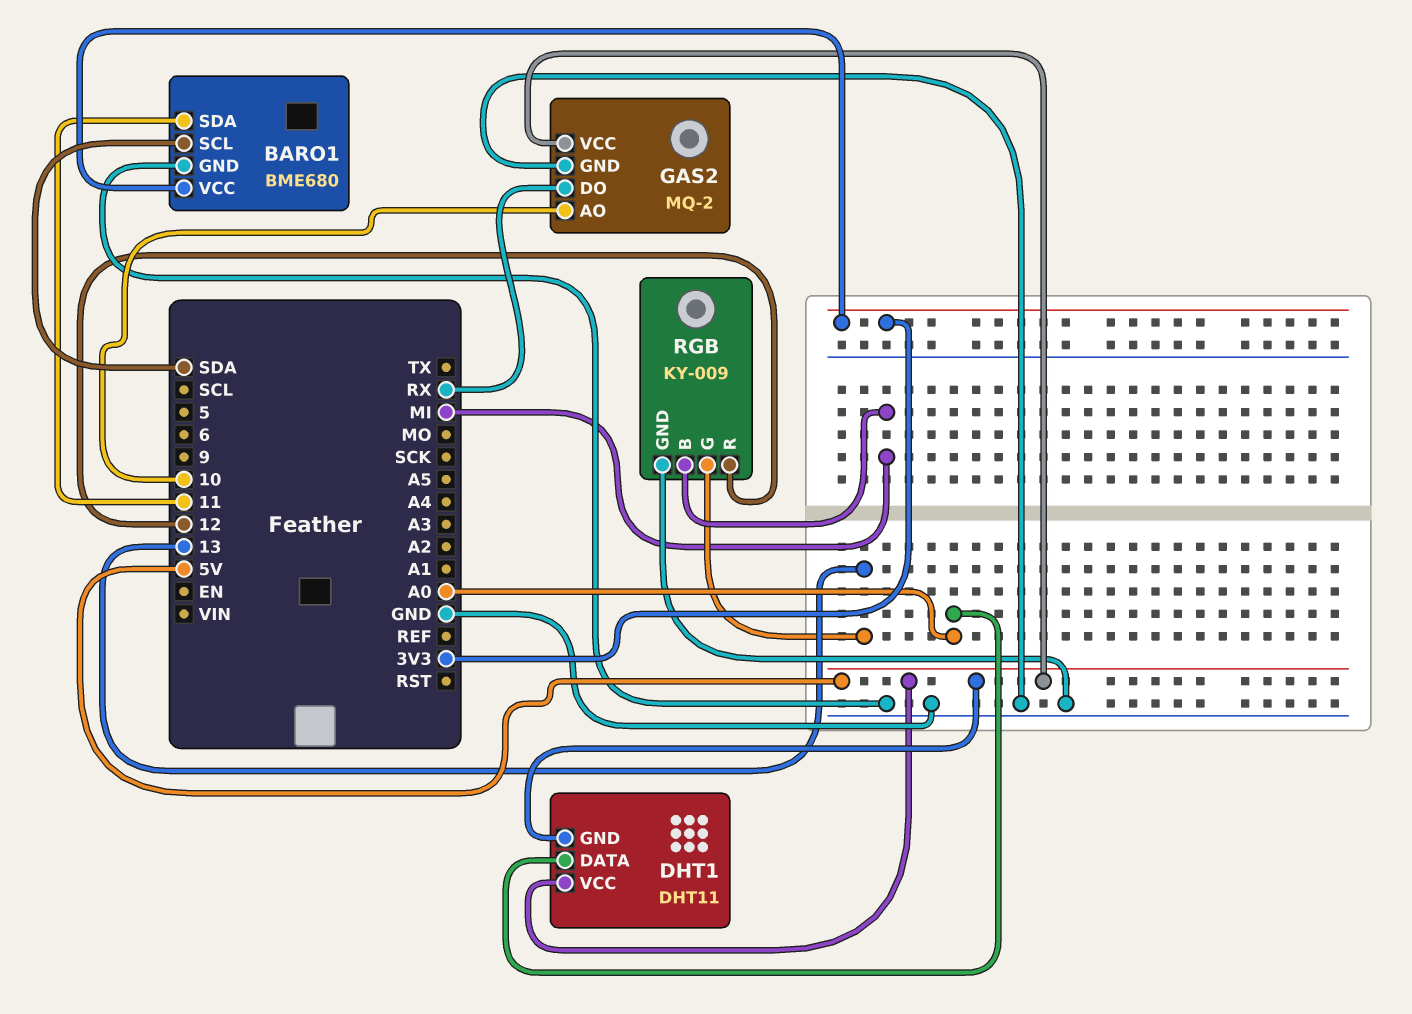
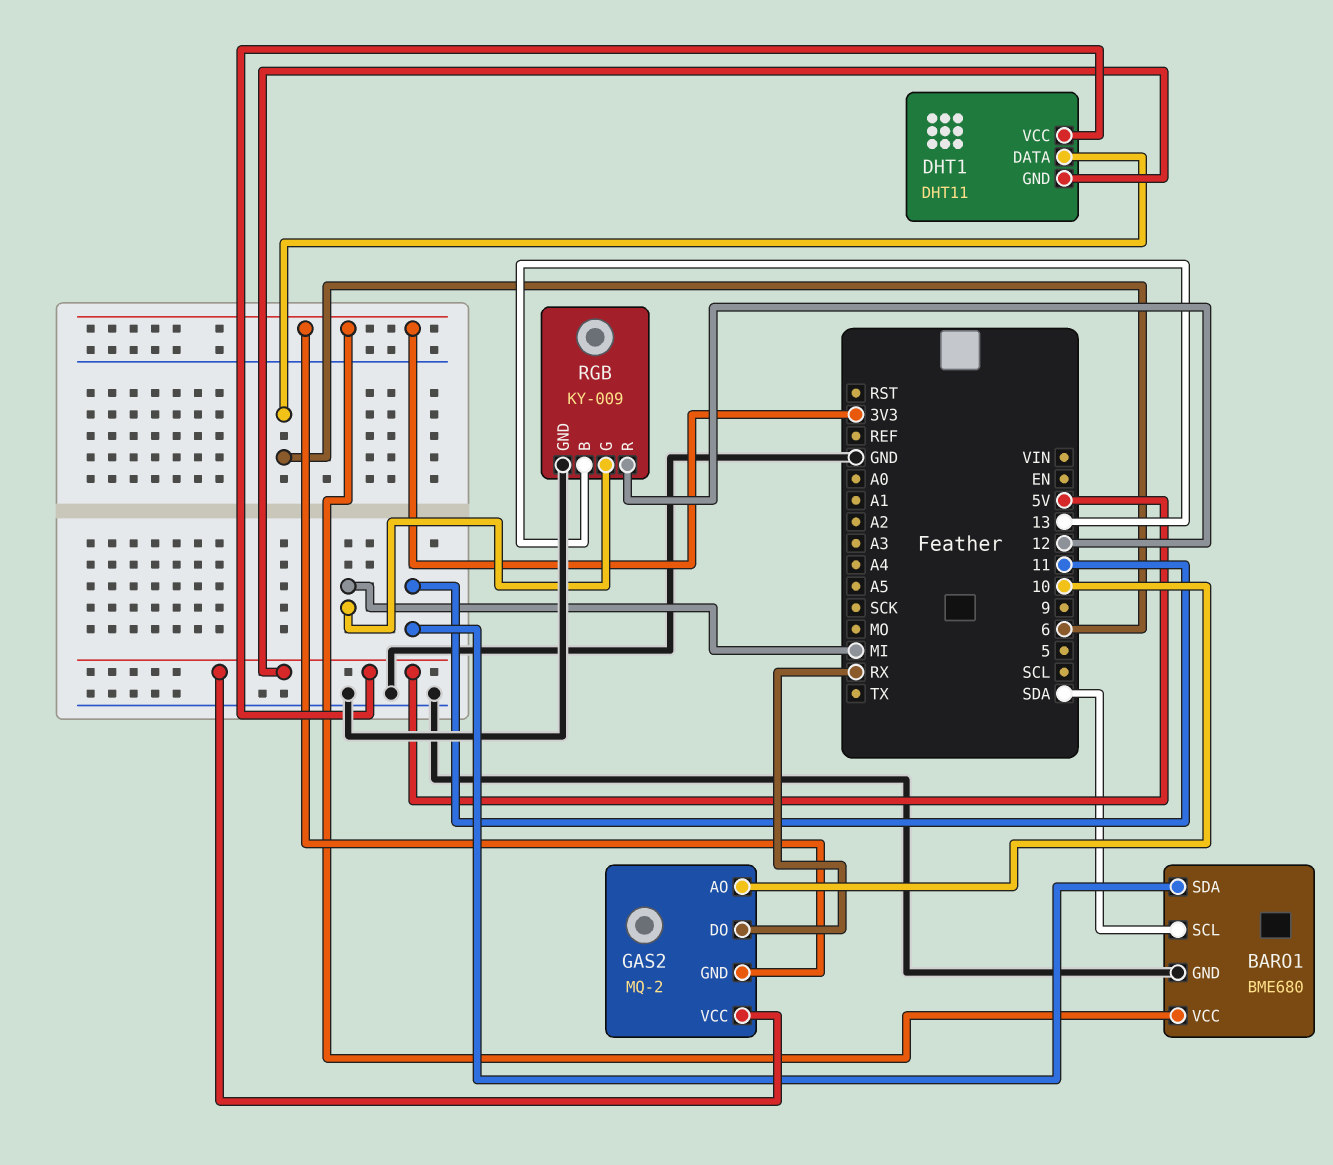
DHT1 pin DATA: A0 -> 6
GAS2 pin GND: GND -> 3V3
RGB pin B: MI -> 13
RGB pin G: 13 -> MI

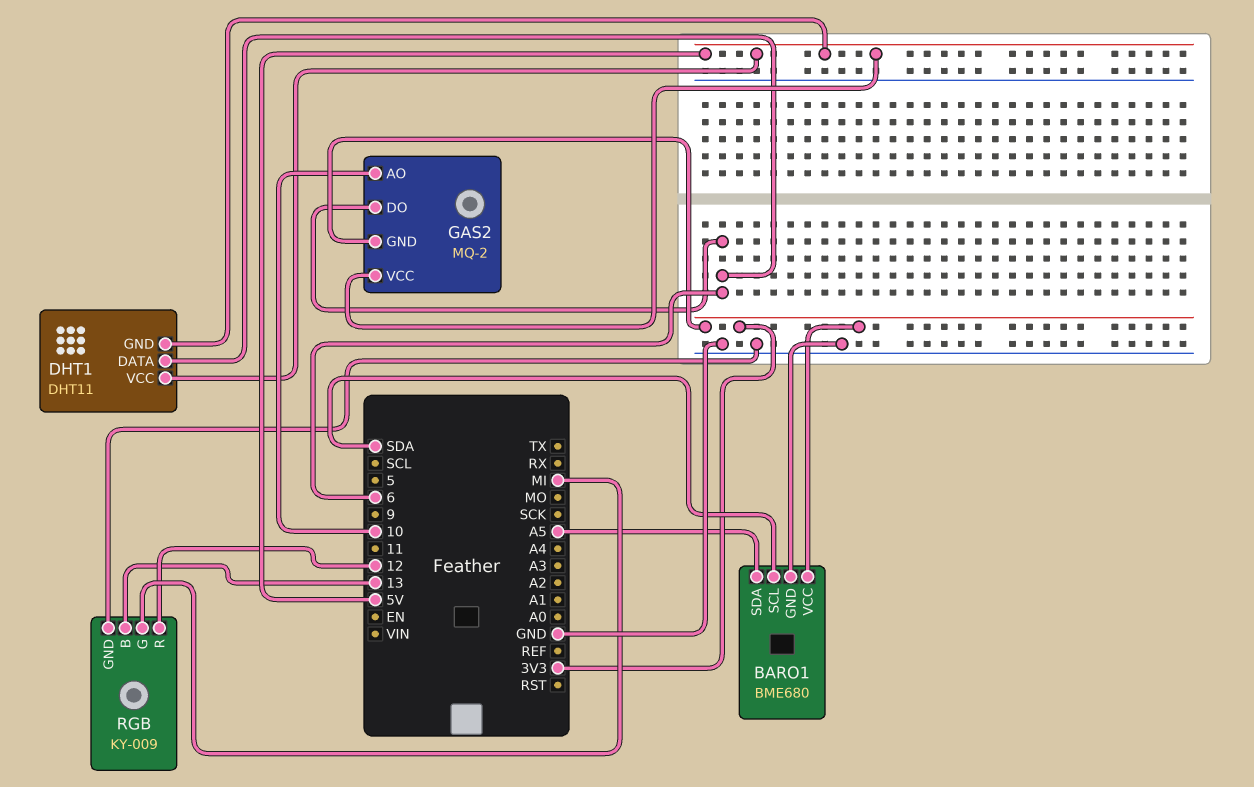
BARO1 pin SDA: 11 -> A5
GAS2 pin DO: RX -> 6

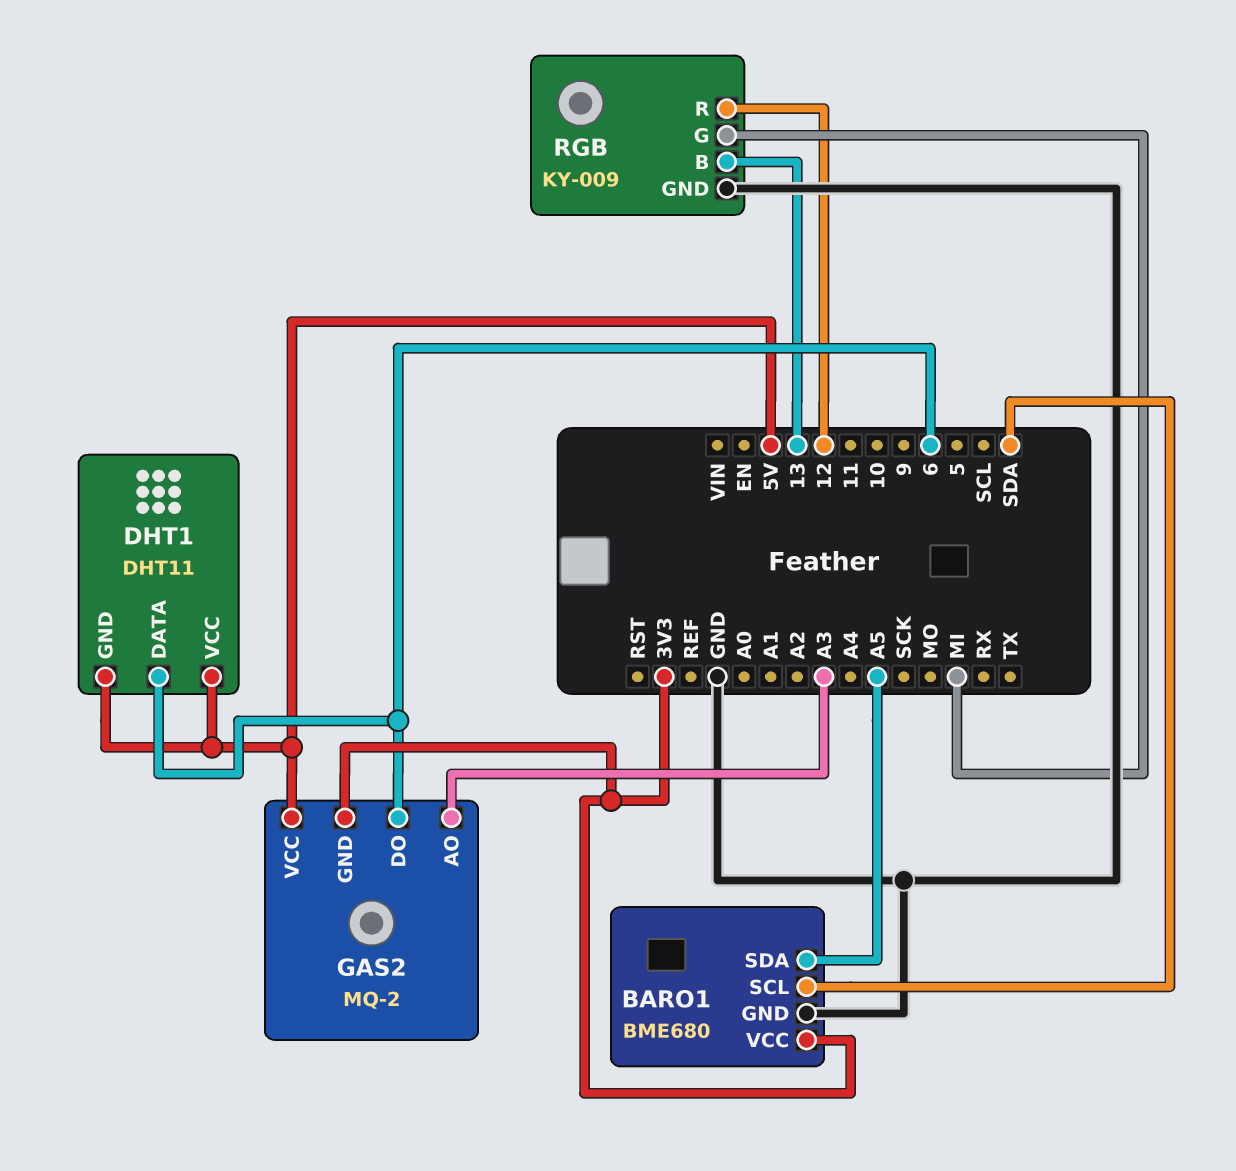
GAS2 pin AO: 10 -> A3

